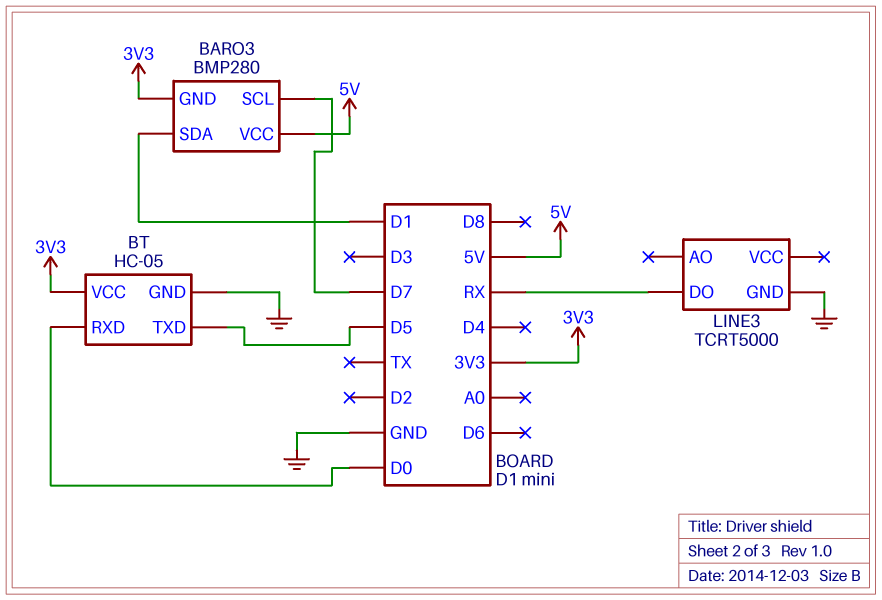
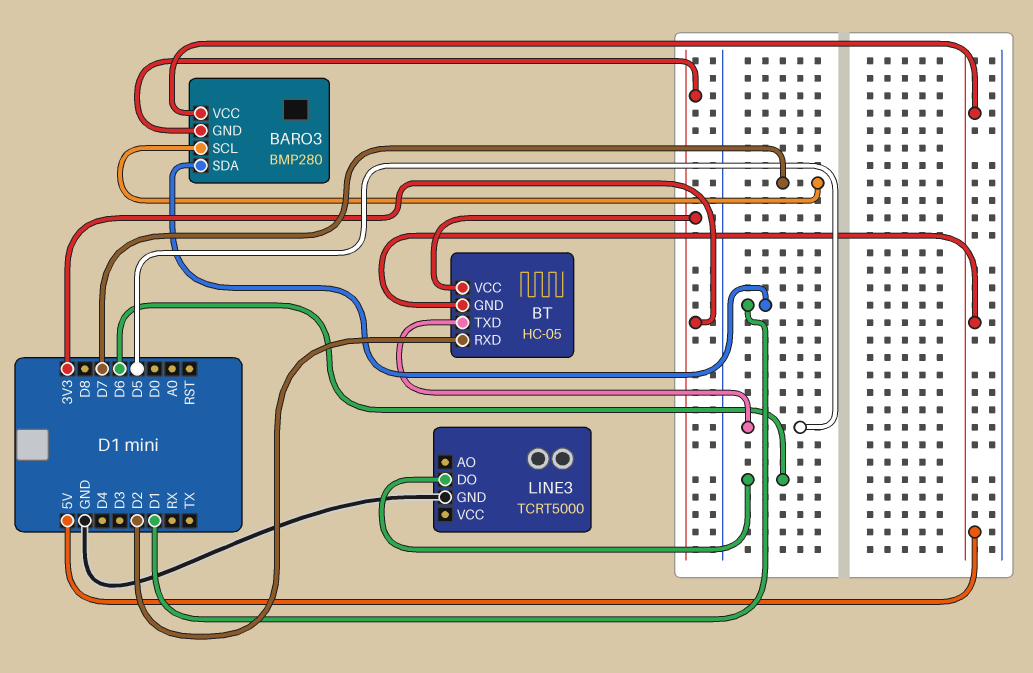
BT pin GND: GND -> 5V
BT pin RXD: D0 -> D2
LINE3 pin DO: RX -> D6

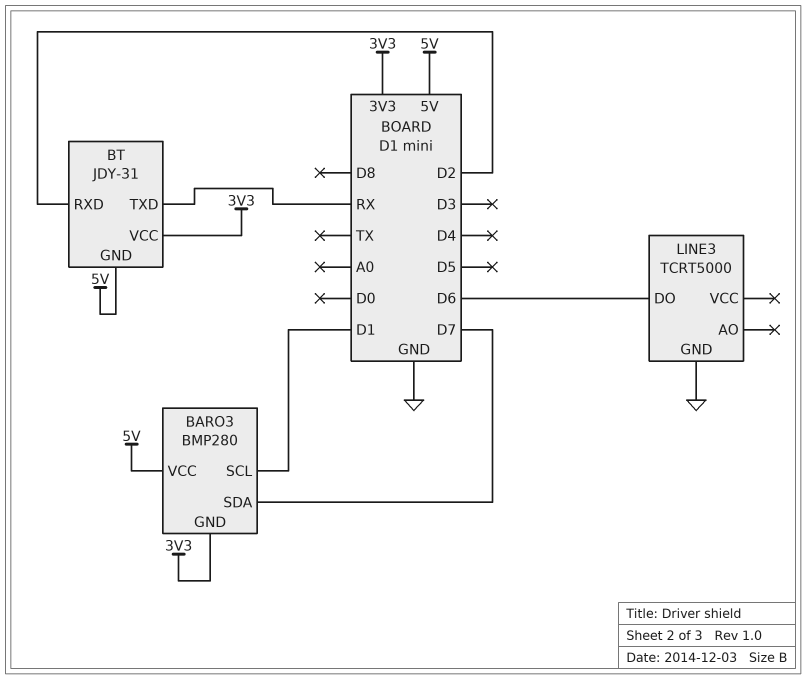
BARO3 pin SCL: D7 -> D1
BARO3 pin SDA: D1 -> D7
BT: HC-05 -> JDY-31
BT pin TXD: D5 -> RX

